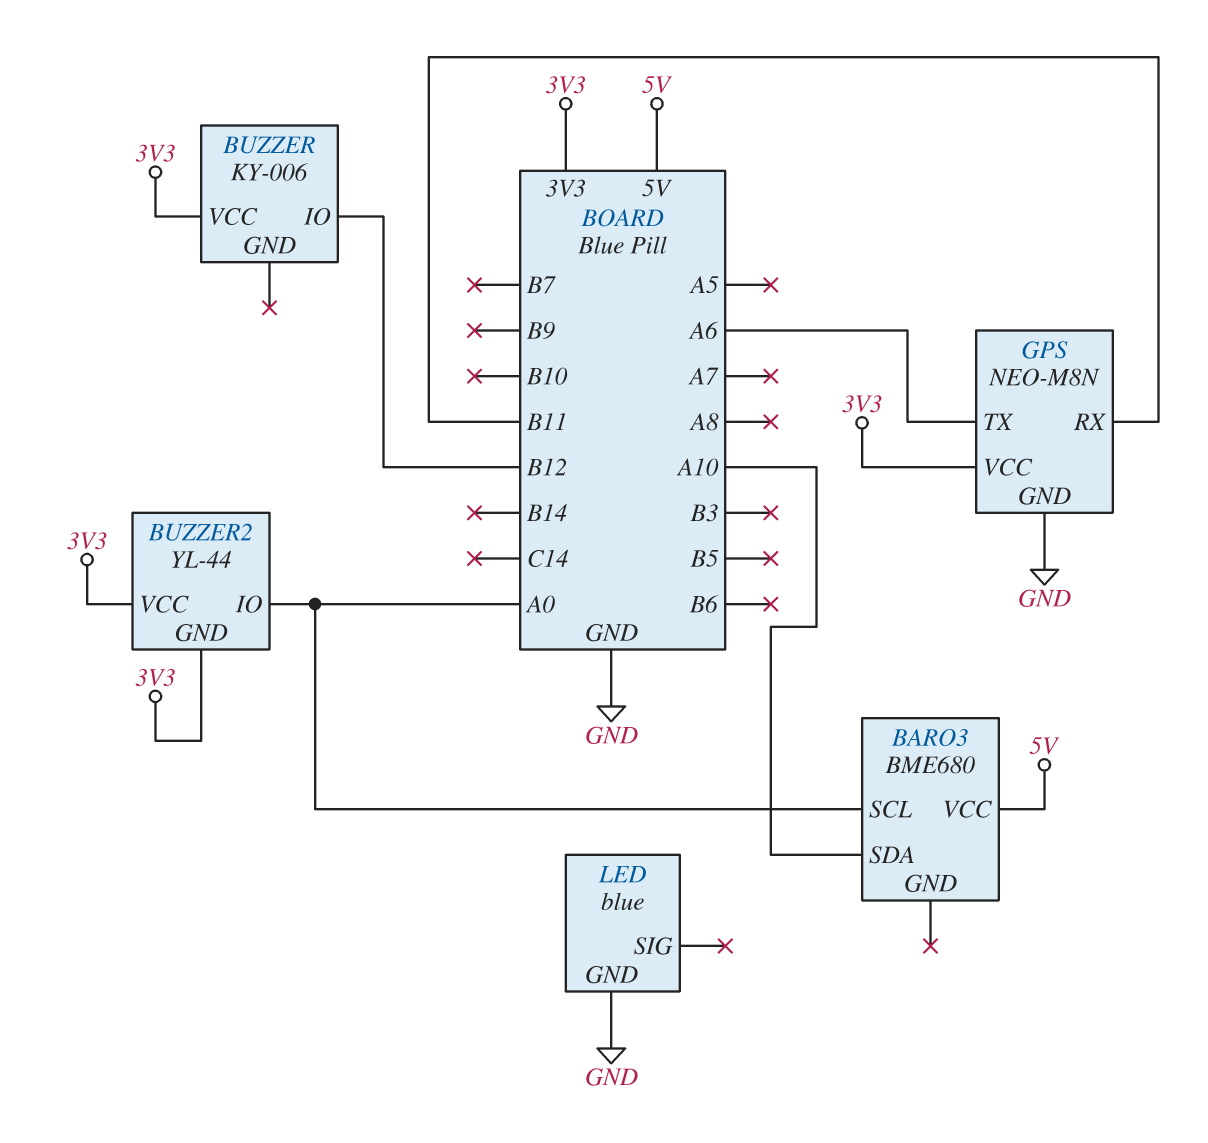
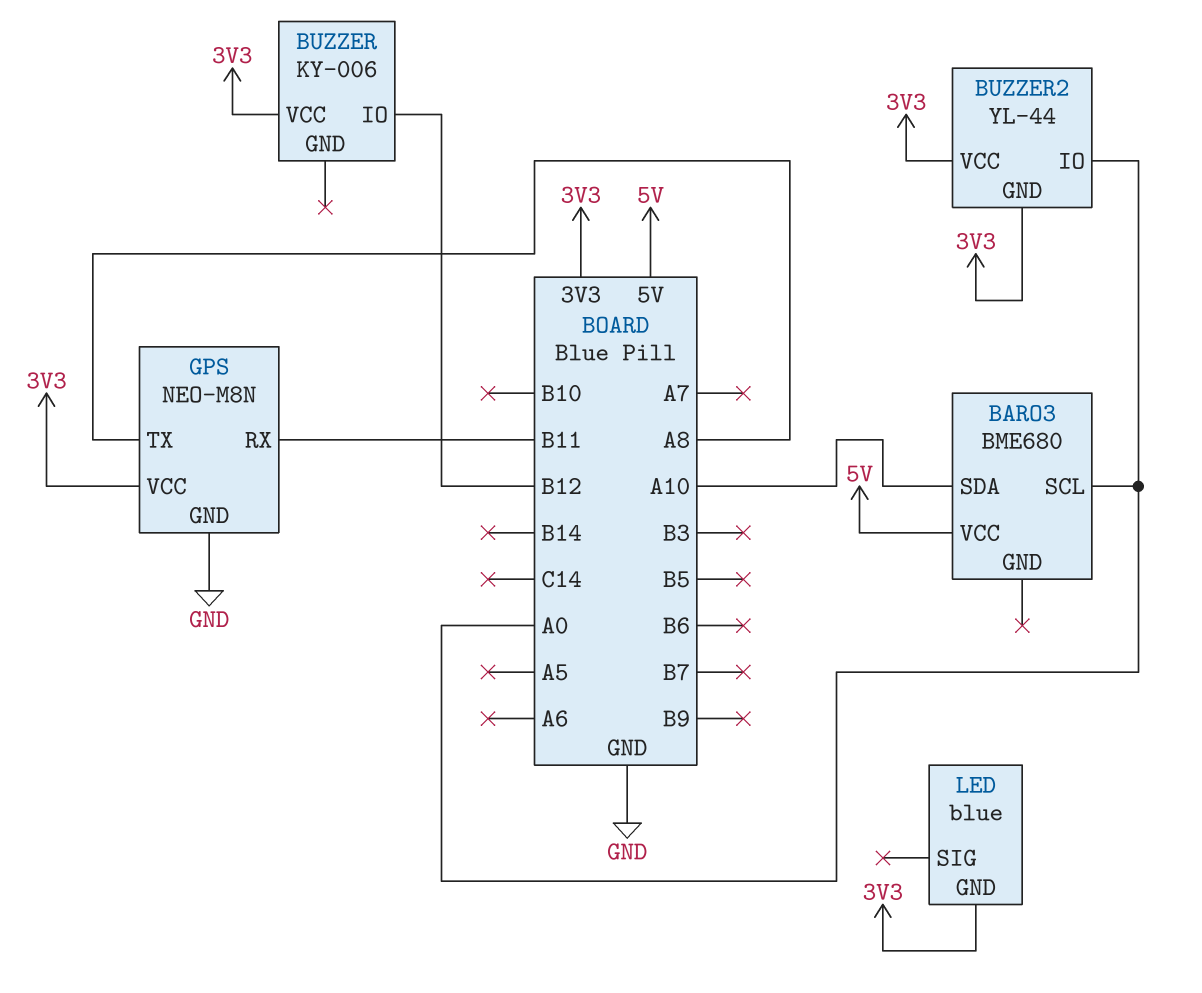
GPS pin TX: A6 -> A8
LED pin GND: GND -> 3V3

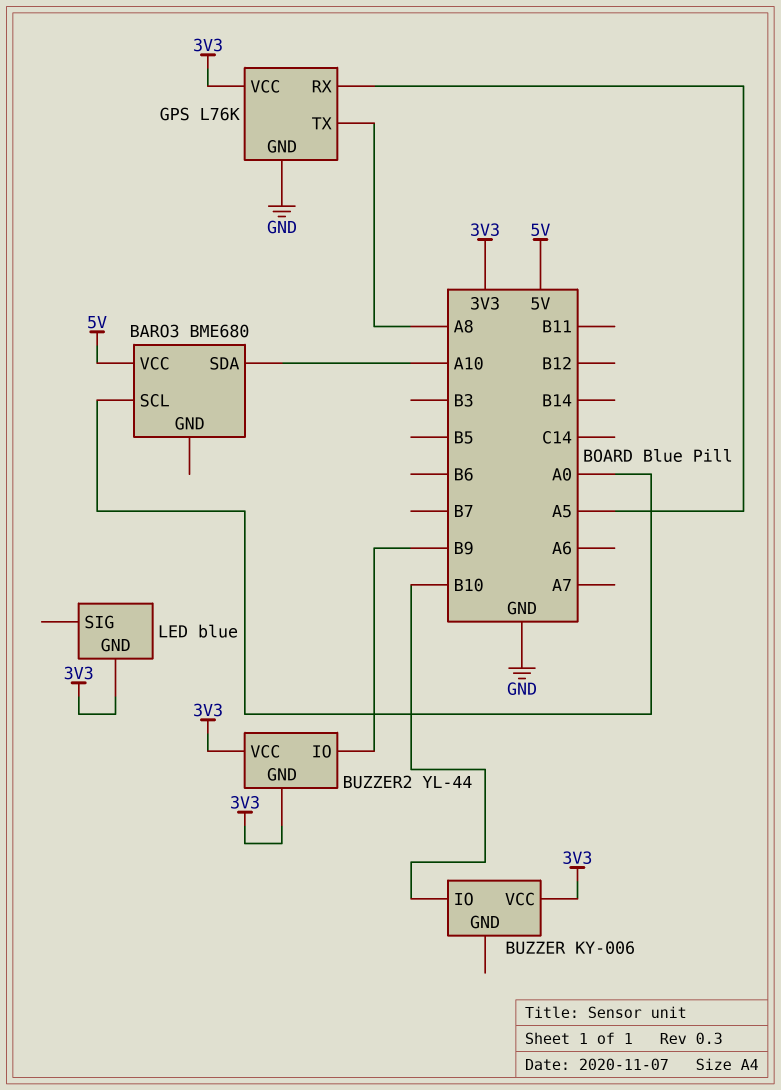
BUZZER pin IO: B12 -> B10
BUZZER2 pin IO: A0 -> B9
GPS: NEO-M8N -> L76K
GPS pin RX: B11 -> A5

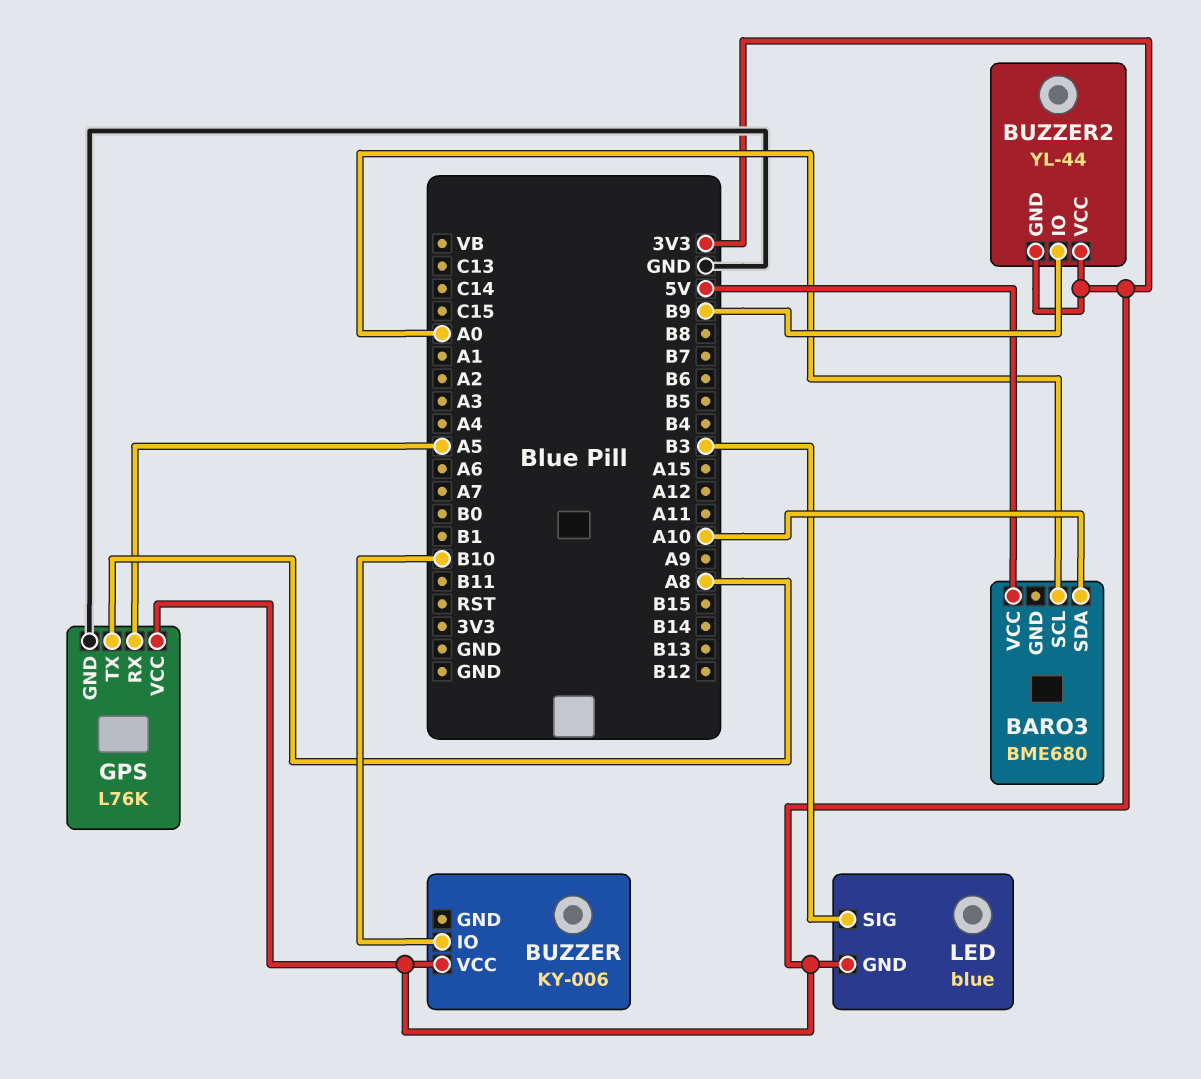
LED pin SIG: none -> B3

